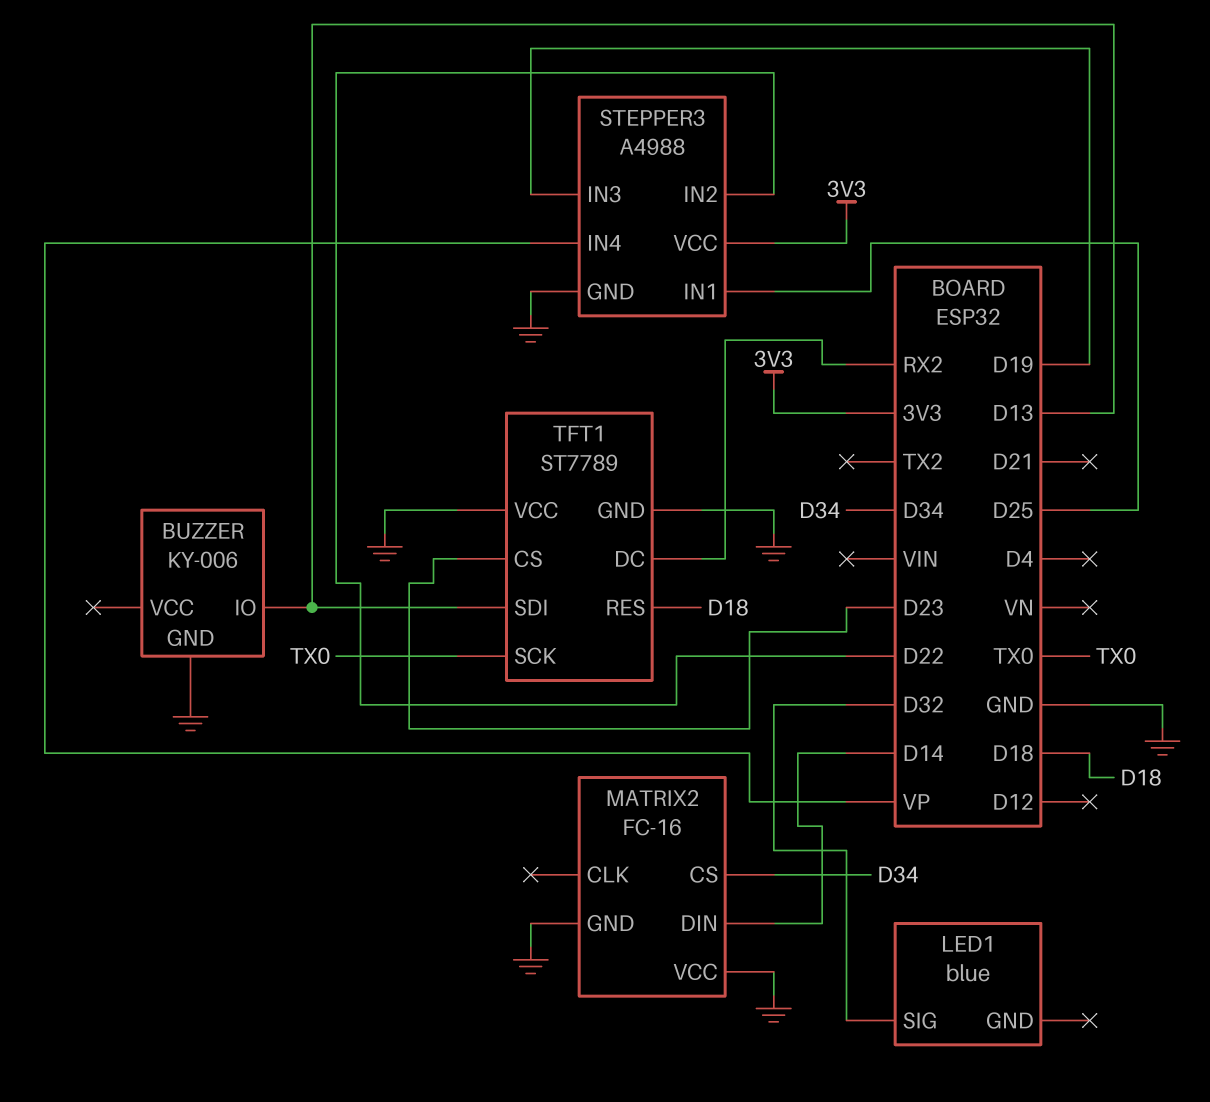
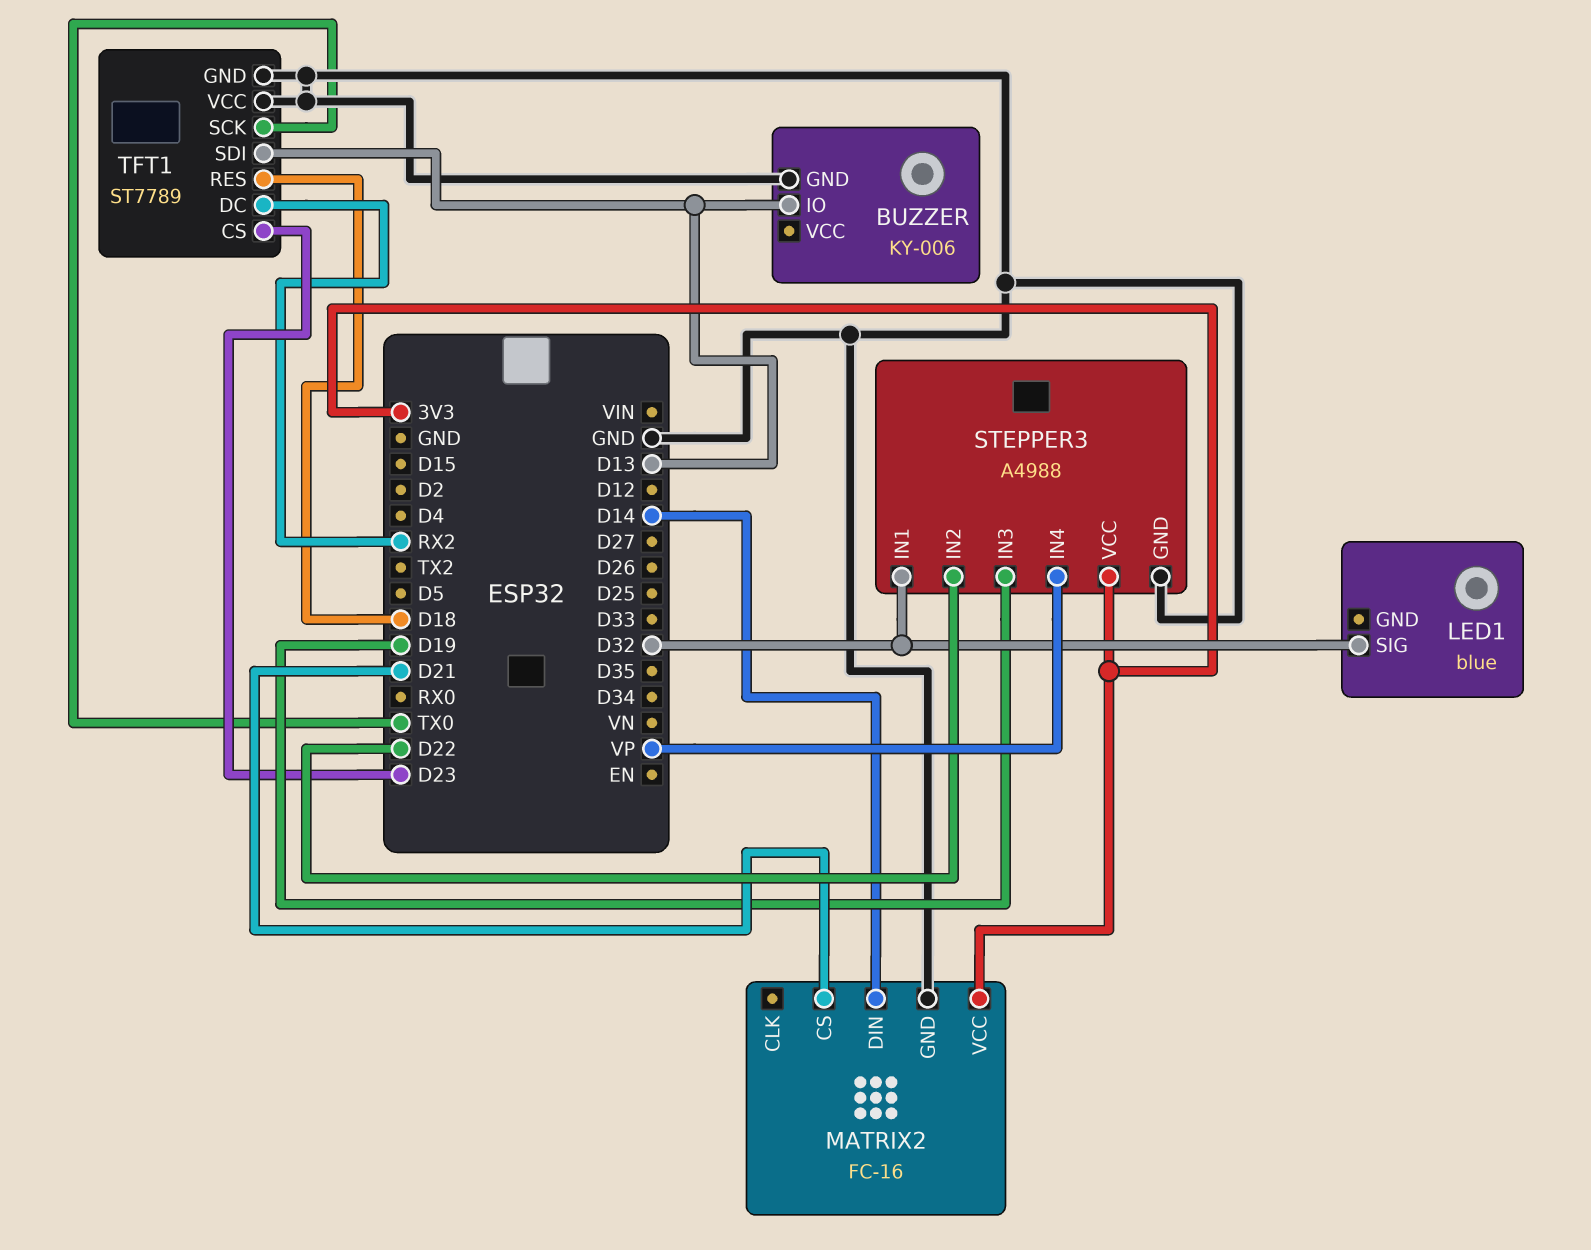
MATRIX2 pin CS: D34 -> D21
MATRIX2 pin VCC: GND -> 3V3
STEPPER3 pin IN1: D25 -> D32

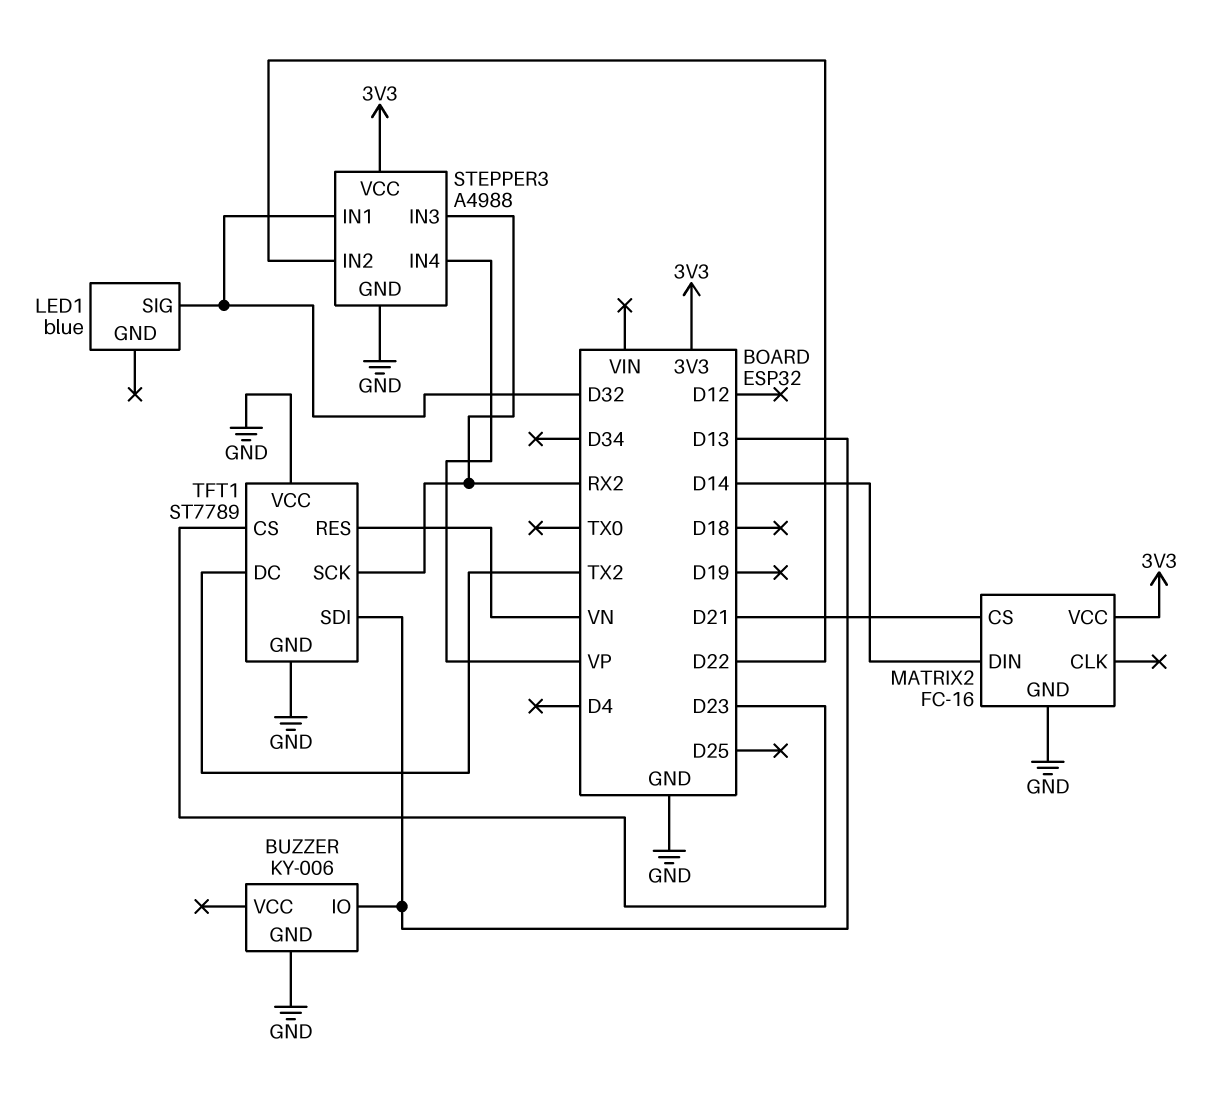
STEPPER3 pin IN3: D19 -> RX2
TFT1 pin DC: RX2 -> TX2
TFT1 pin RES: D18 -> VN
TFT1 pin SCK: TX0 -> RX2

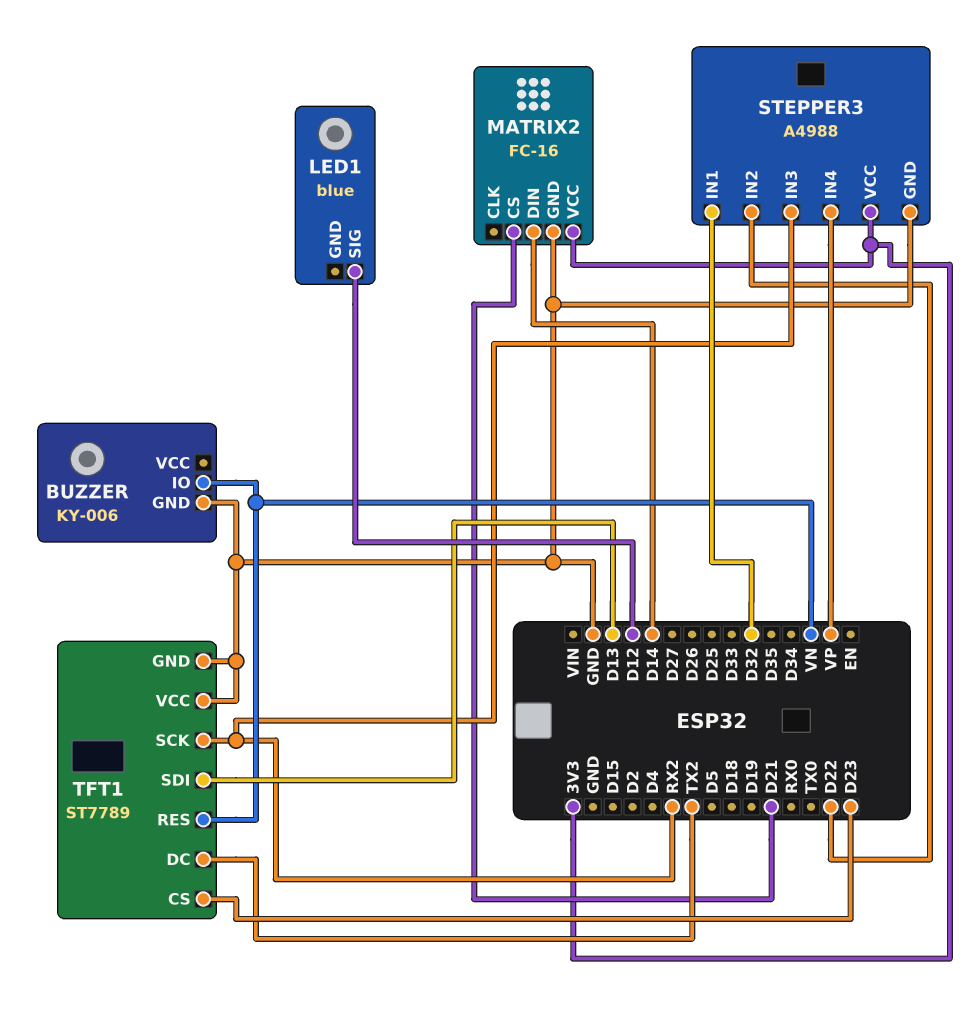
BUZZER pin IO: D13 -> VN
LED1 pin SIG: D32 -> D12

